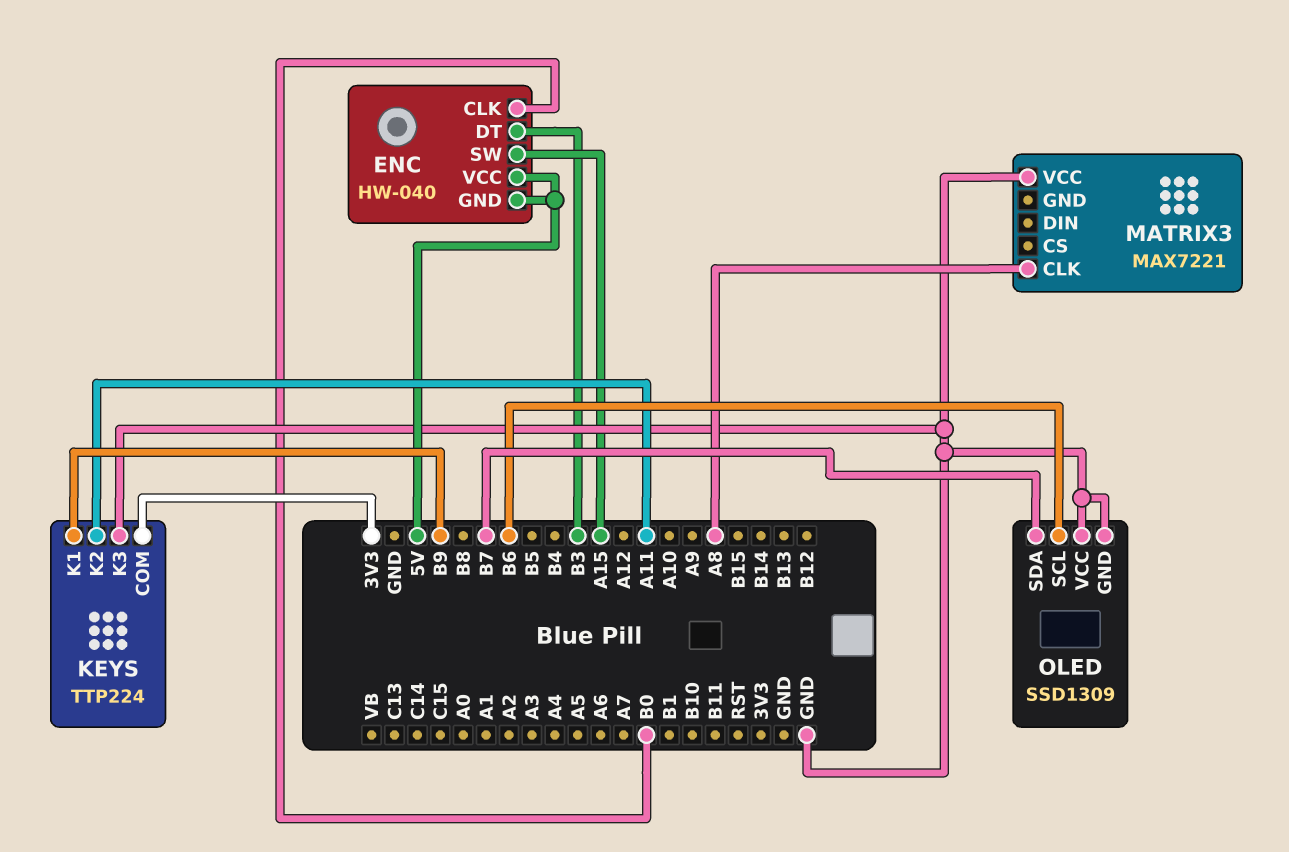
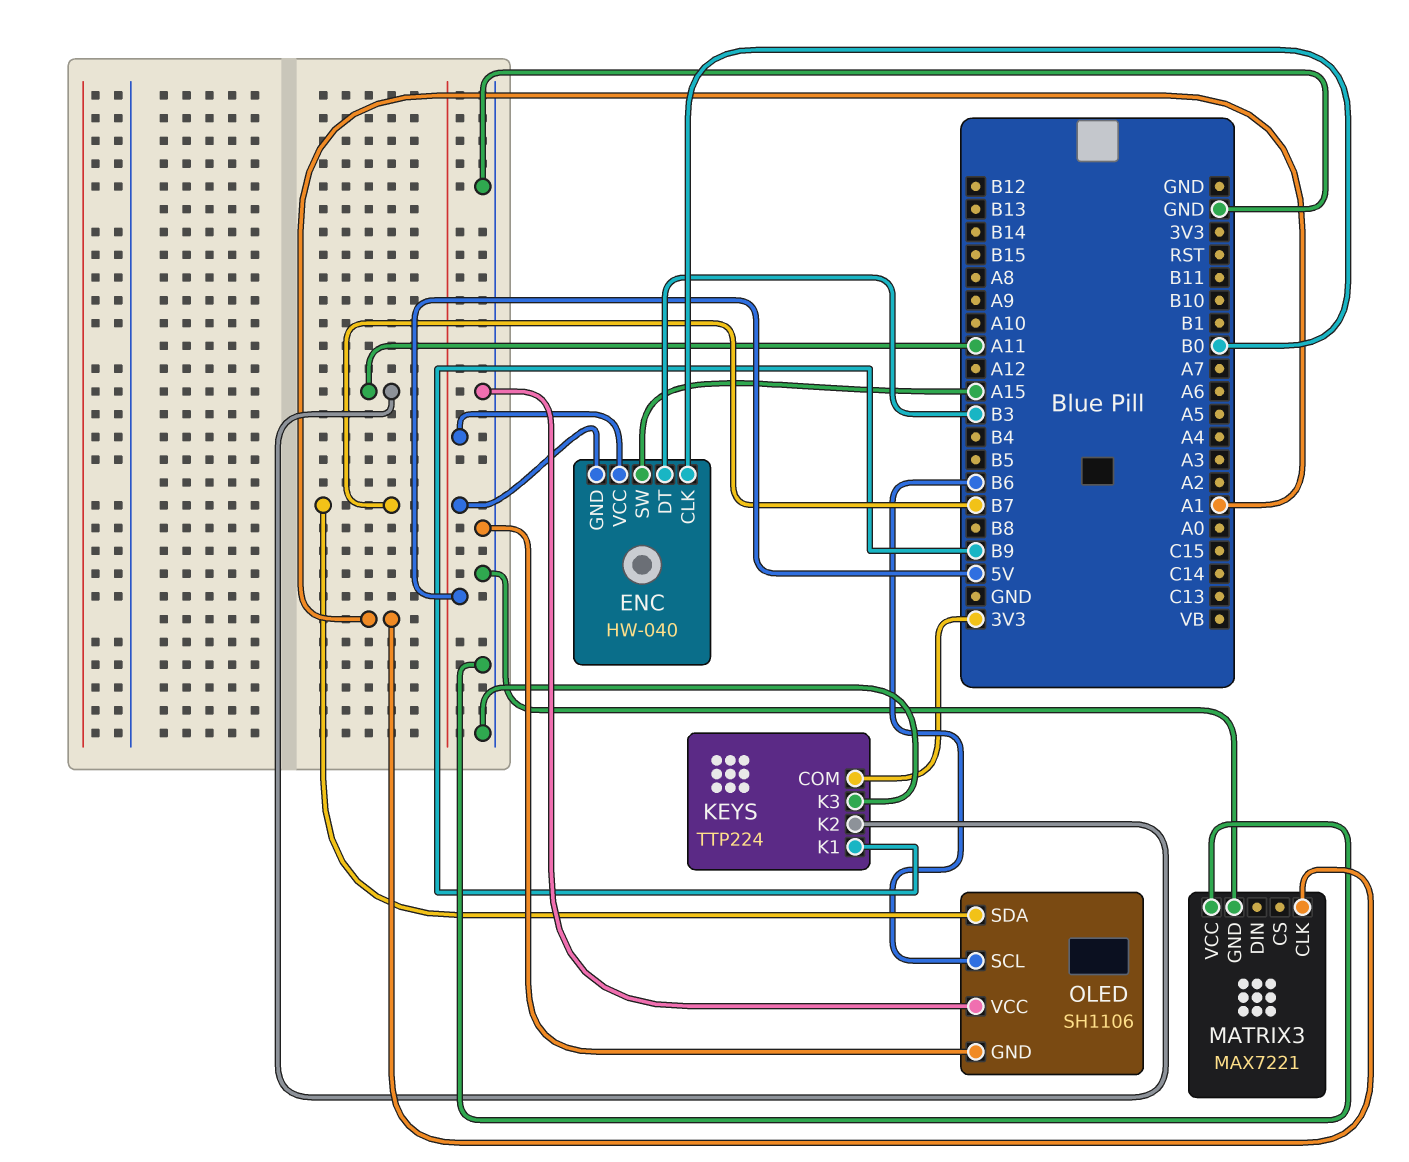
MATRIX3 pin CLK: A8 -> A1
MATRIX3 pin GND: none -> GND
OLED: SSD1309 -> SH1106

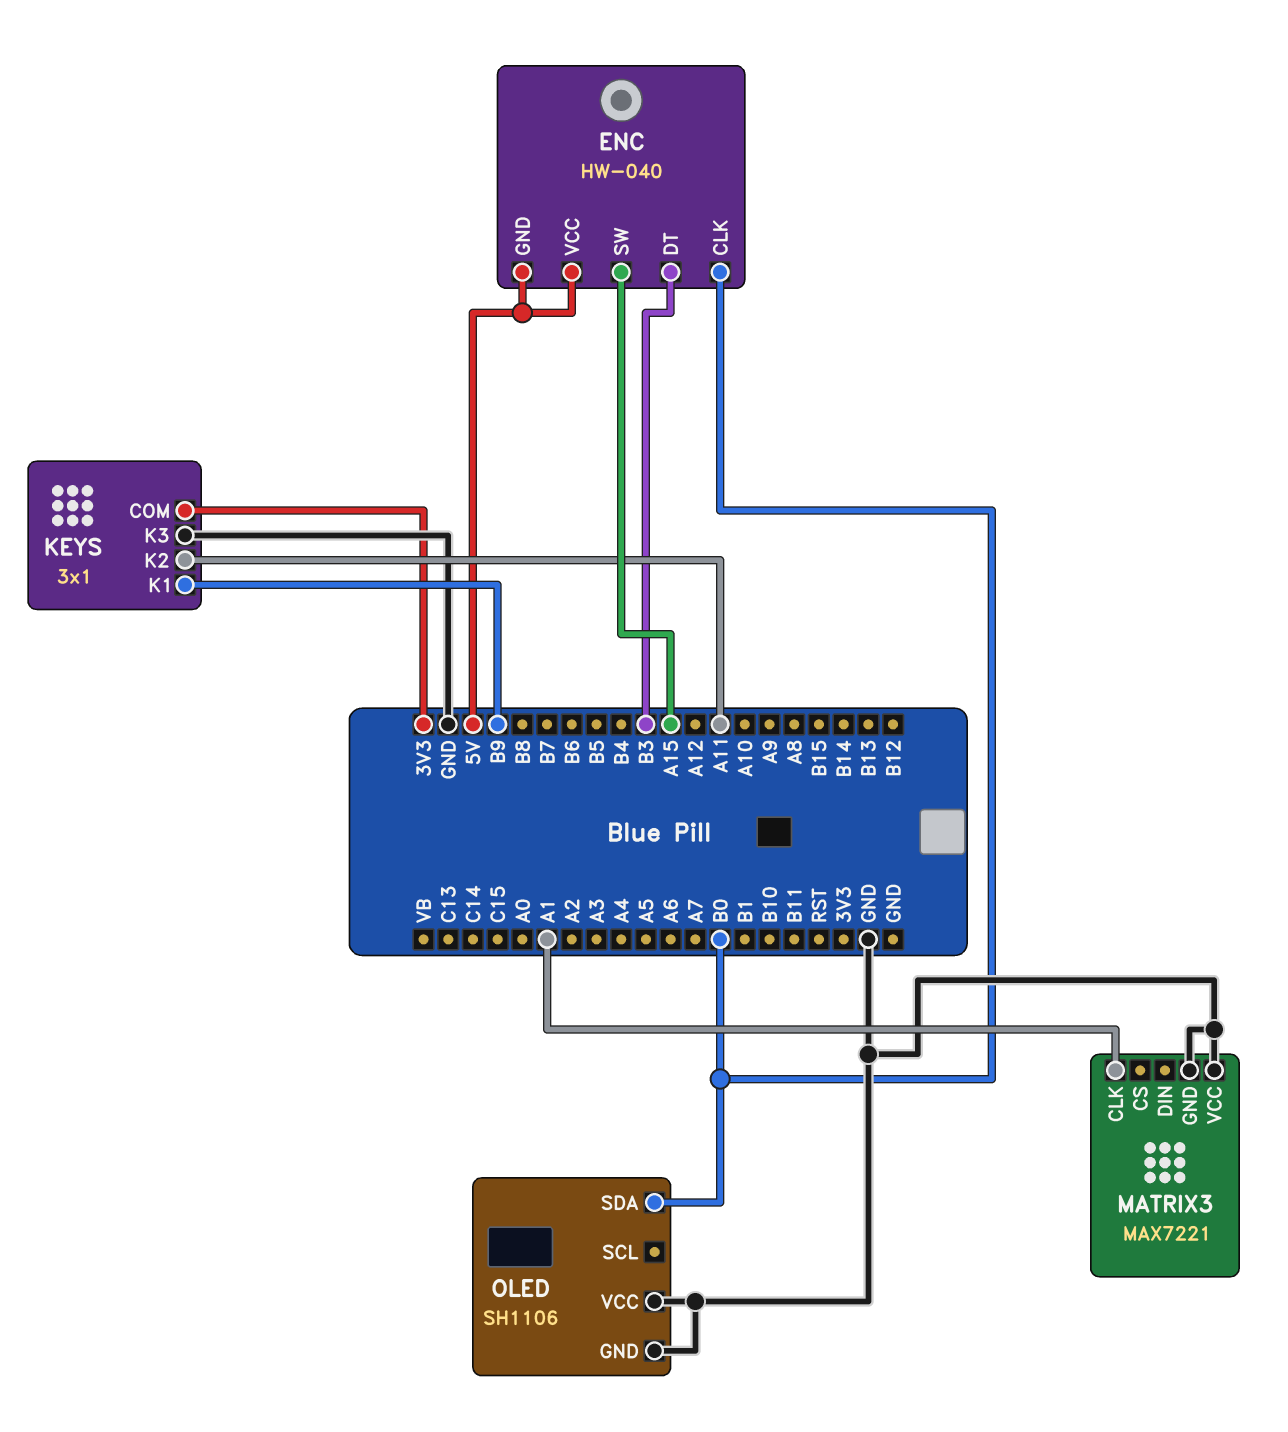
KEYS: TTP224 -> 3x1
OLED pin SCL: B6 -> none
OLED pin SDA: B7 -> B0

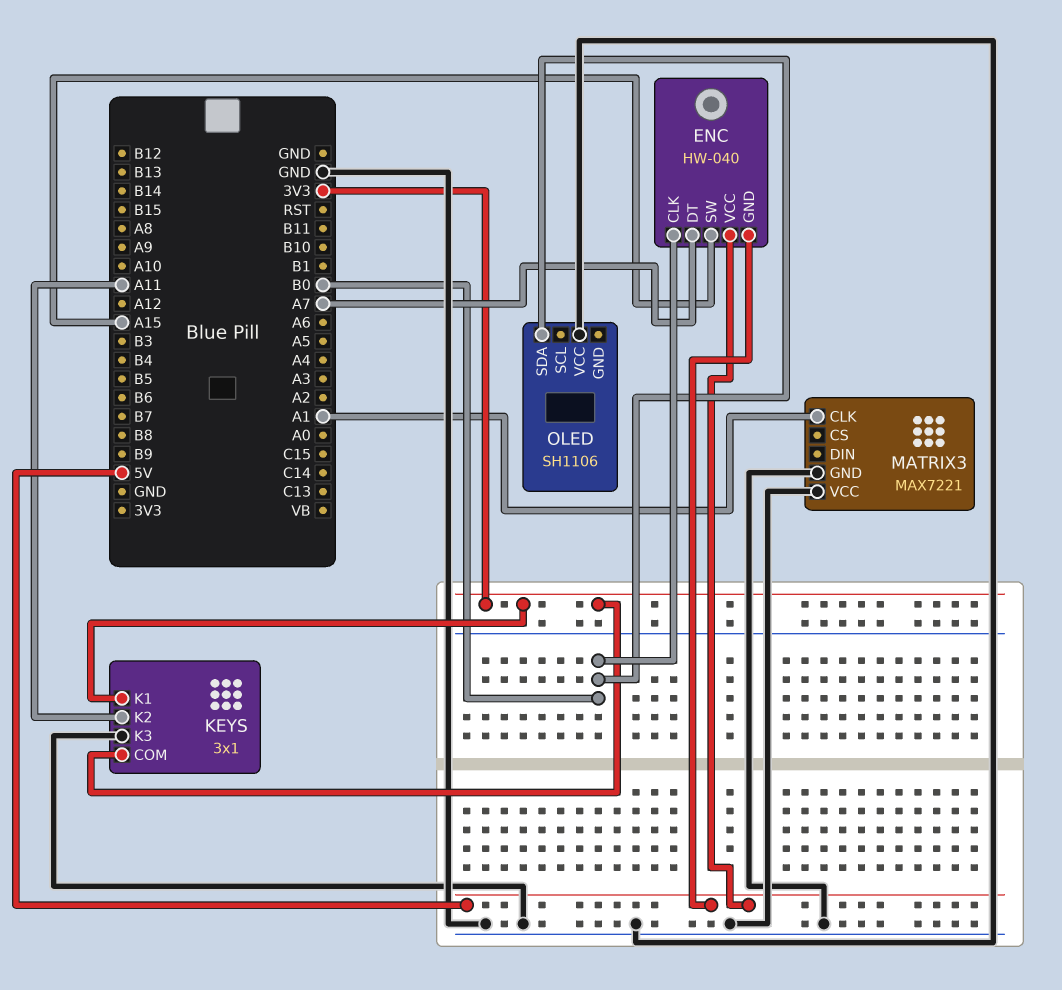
ENC pin DT: B3 -> A7
KEYS pin K1: B9 -> 3V3
OLED pin GND: GND -> none

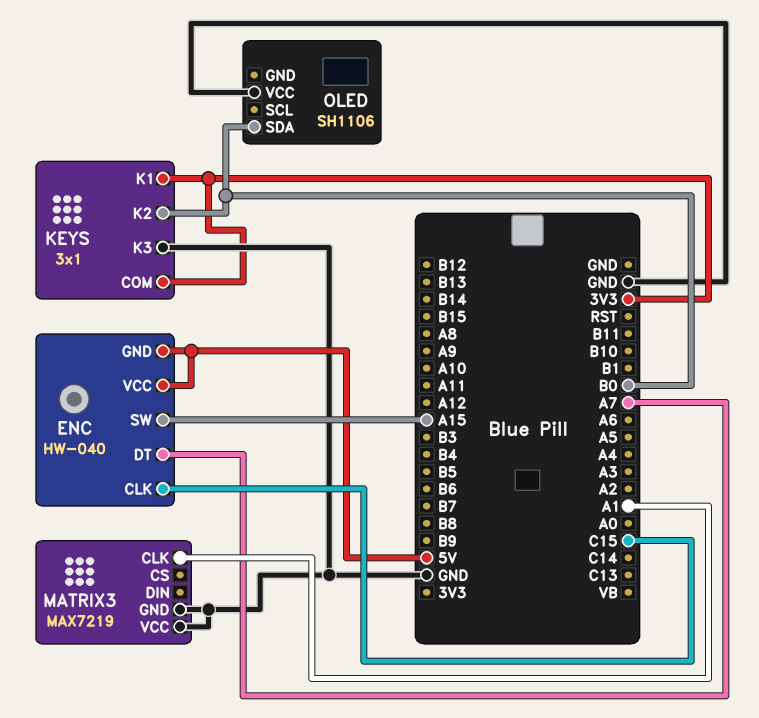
ENC pin CLK: B0 -> C15
KEYS pin K2: A11 -> B0
MATRIX3: MAX7221 -> MAX7219

